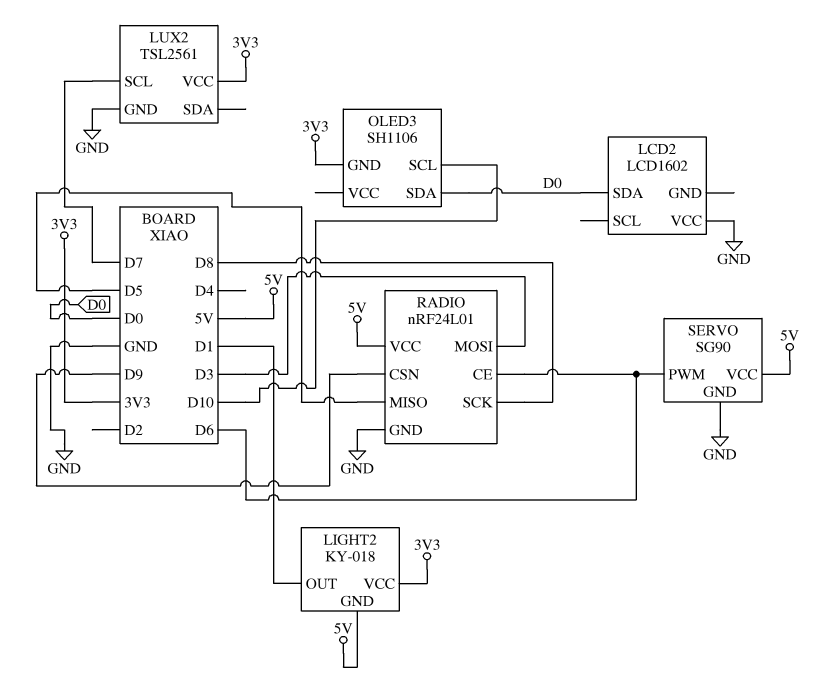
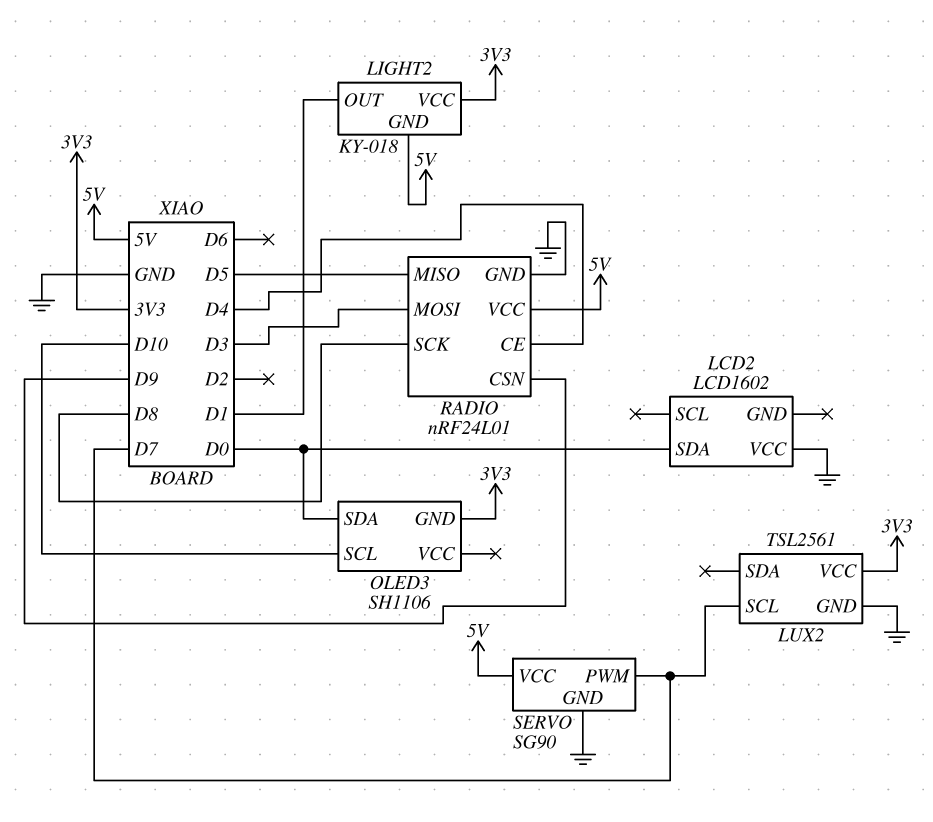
RADIO pin CE: D6 -> D4
SERVO pin PWM: D6 -> D7

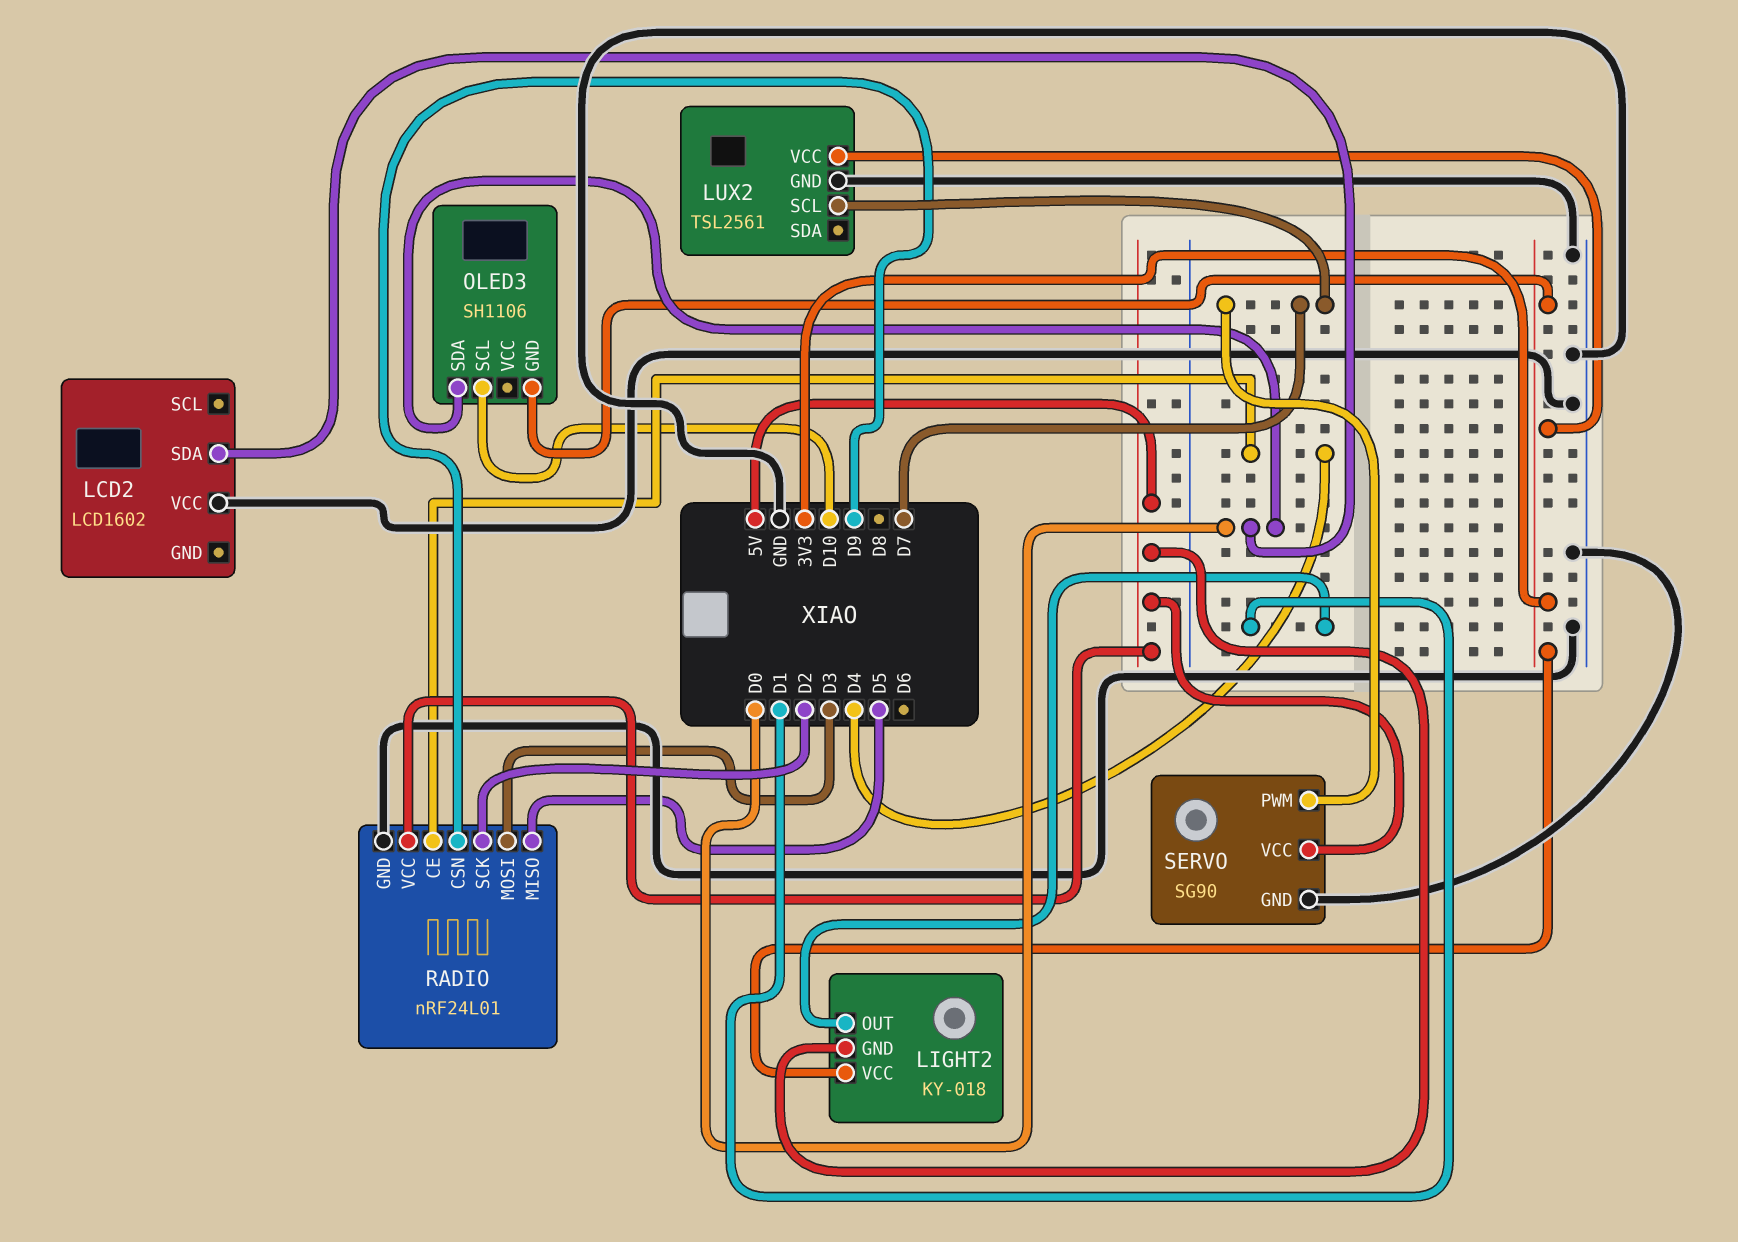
RADIO pin SCK: D8 -> D2

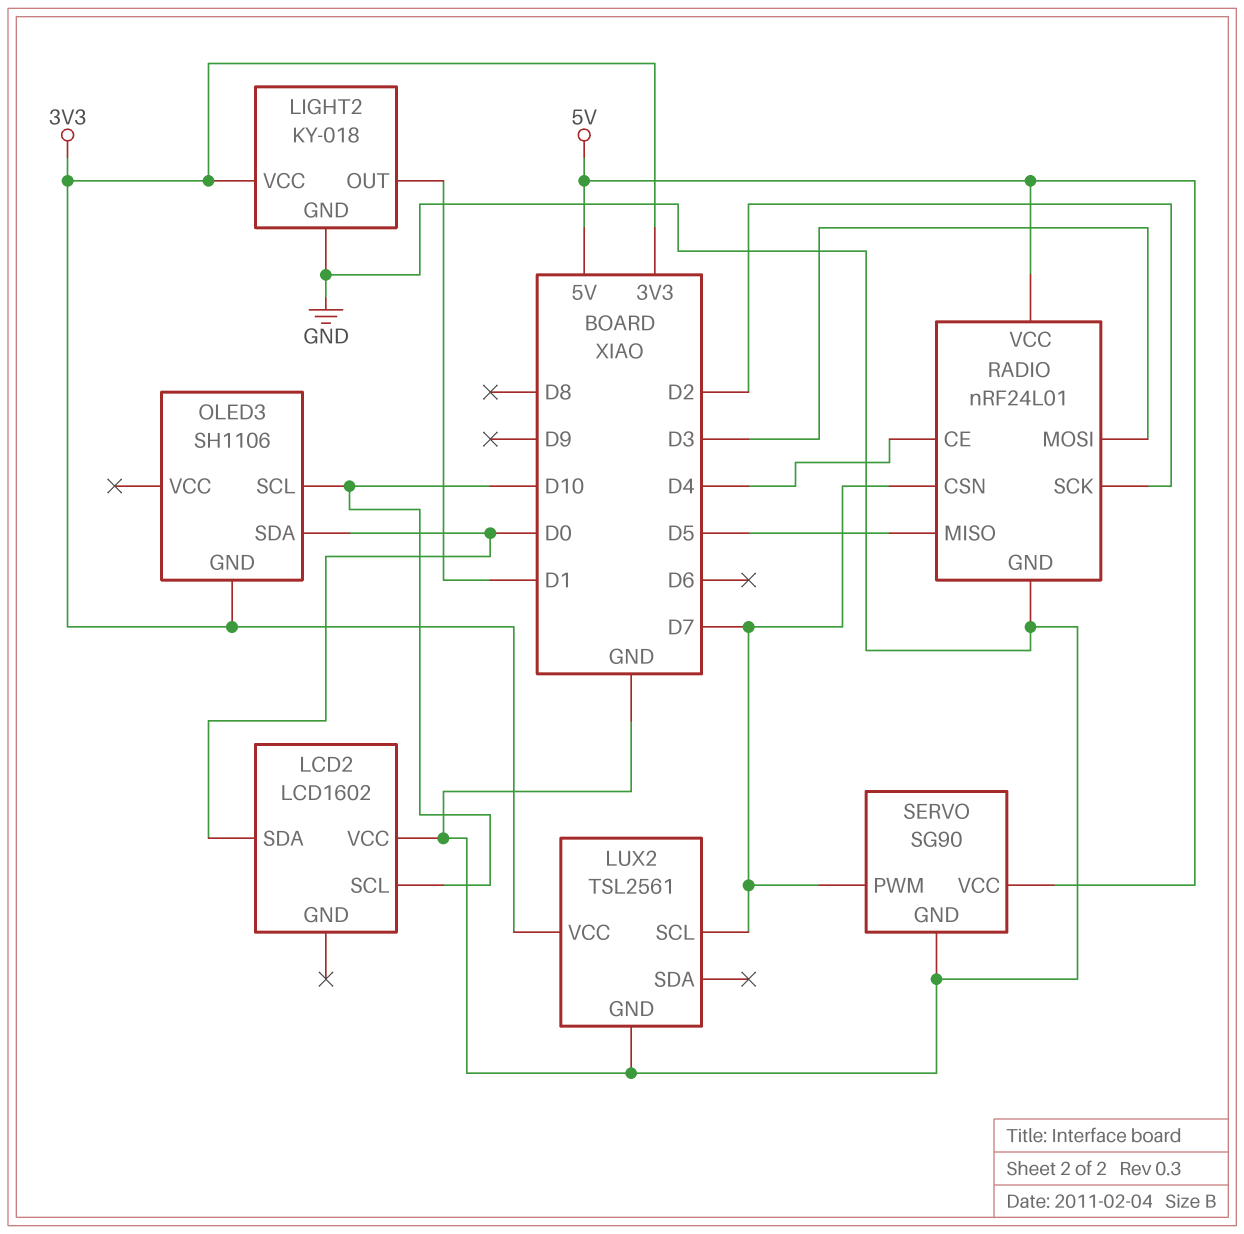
LCD2 pin SCL: none -> D10
LIGHT2 pin GND: 5V -> GND
RADIO pin CSN: D9 -> D7

